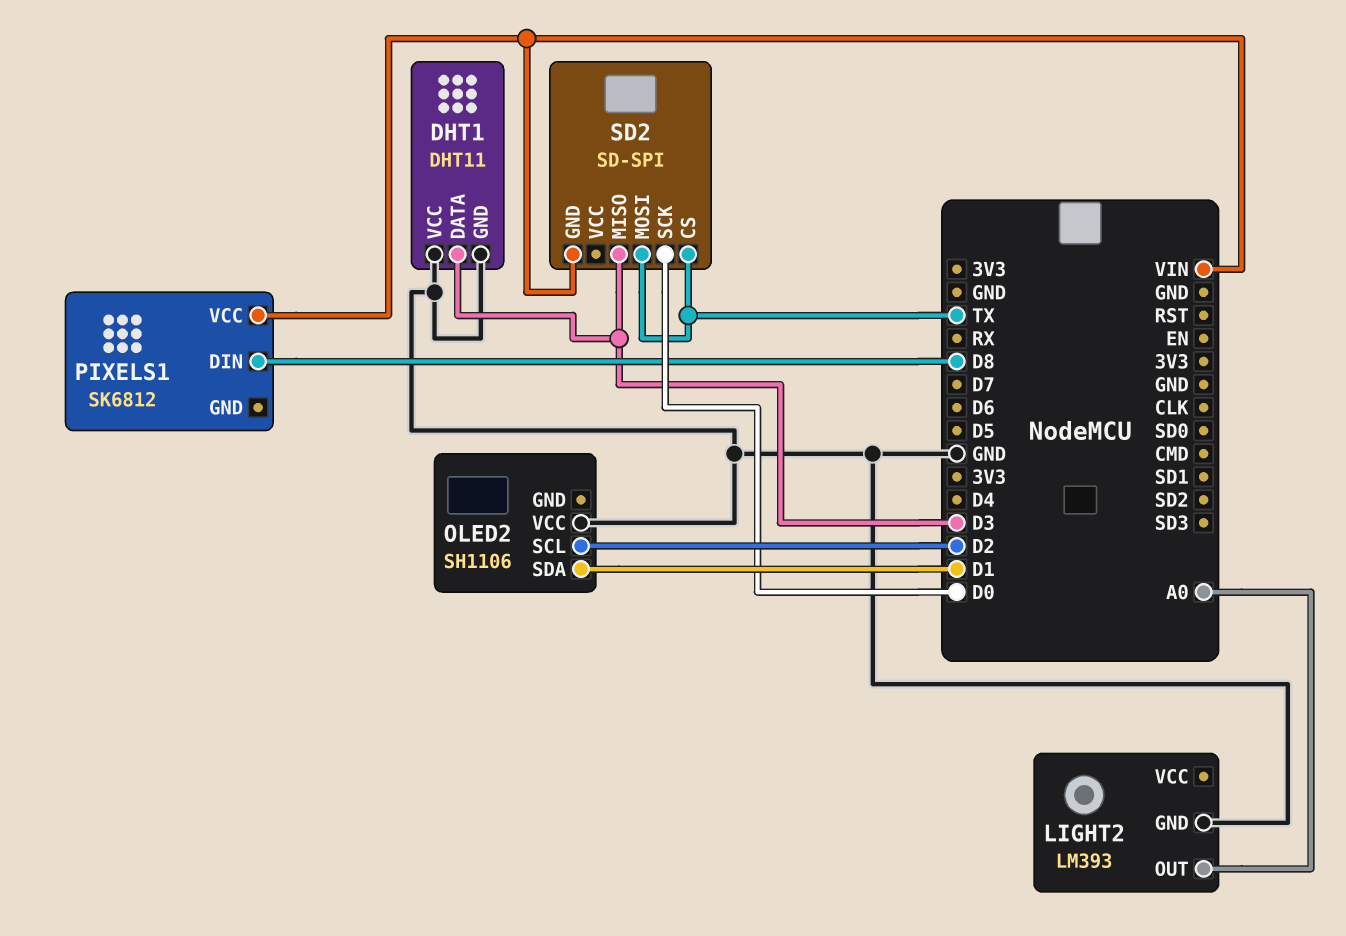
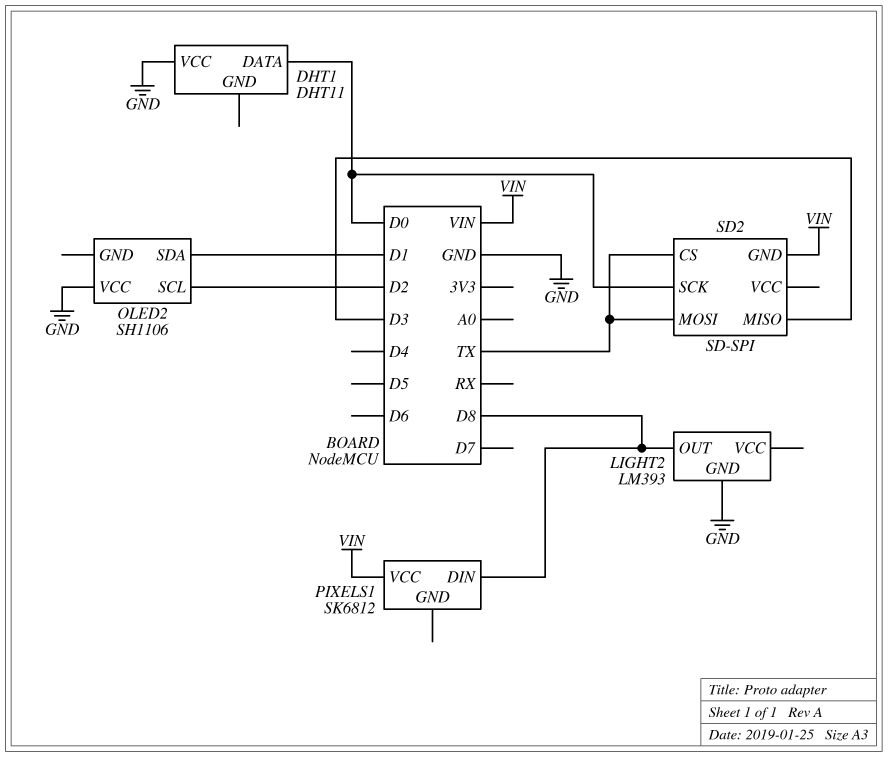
DHT1 pin DATA: D3 -> D0
DHT1 pin GND: GND -> none
LIGHT2 pin OUT: A0 -> D8

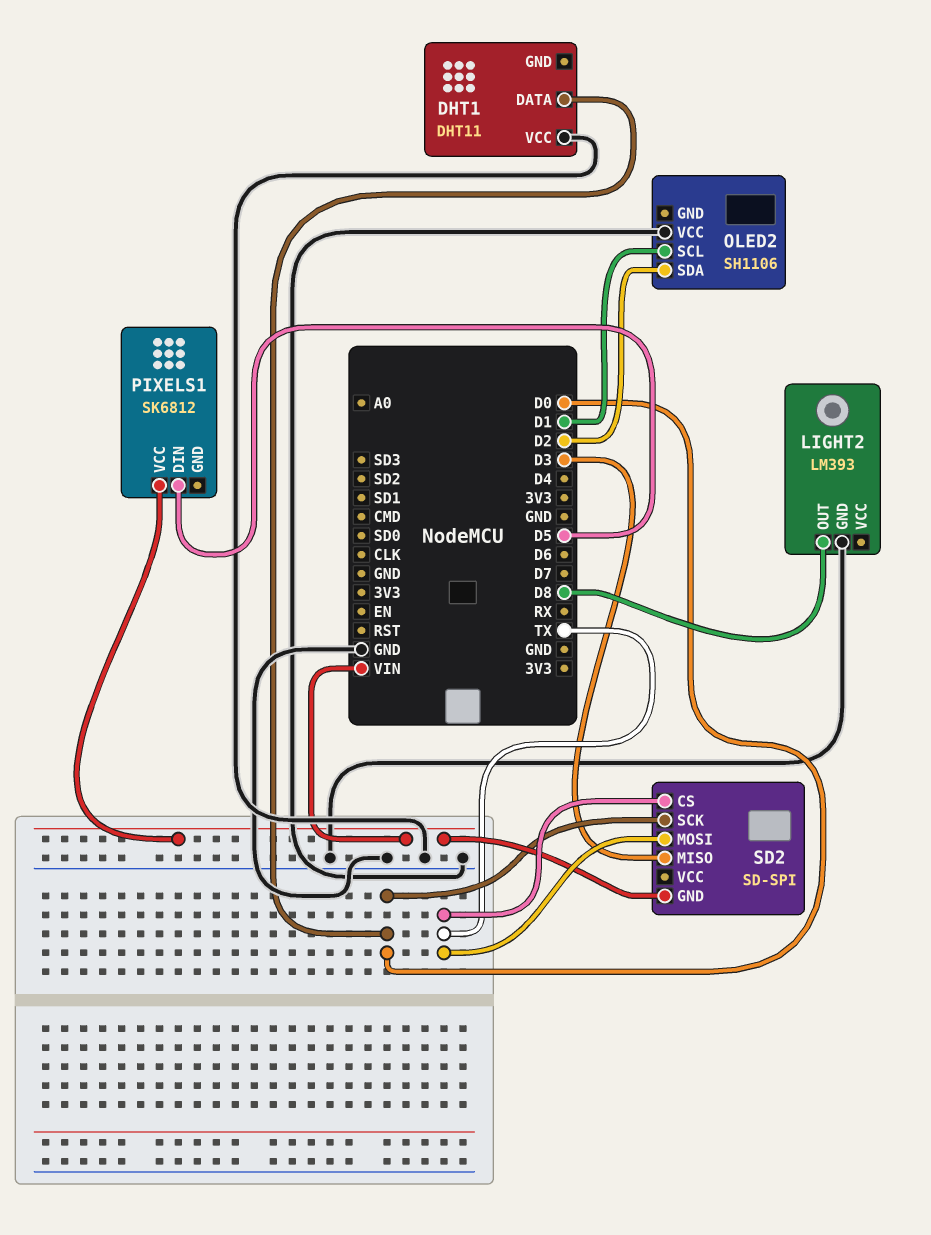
OLED2 pin SCL: D2 -> D1
OLED2 pin SDA: D1 -> D2
PIXELS1 pin DIN: D8 -> D5

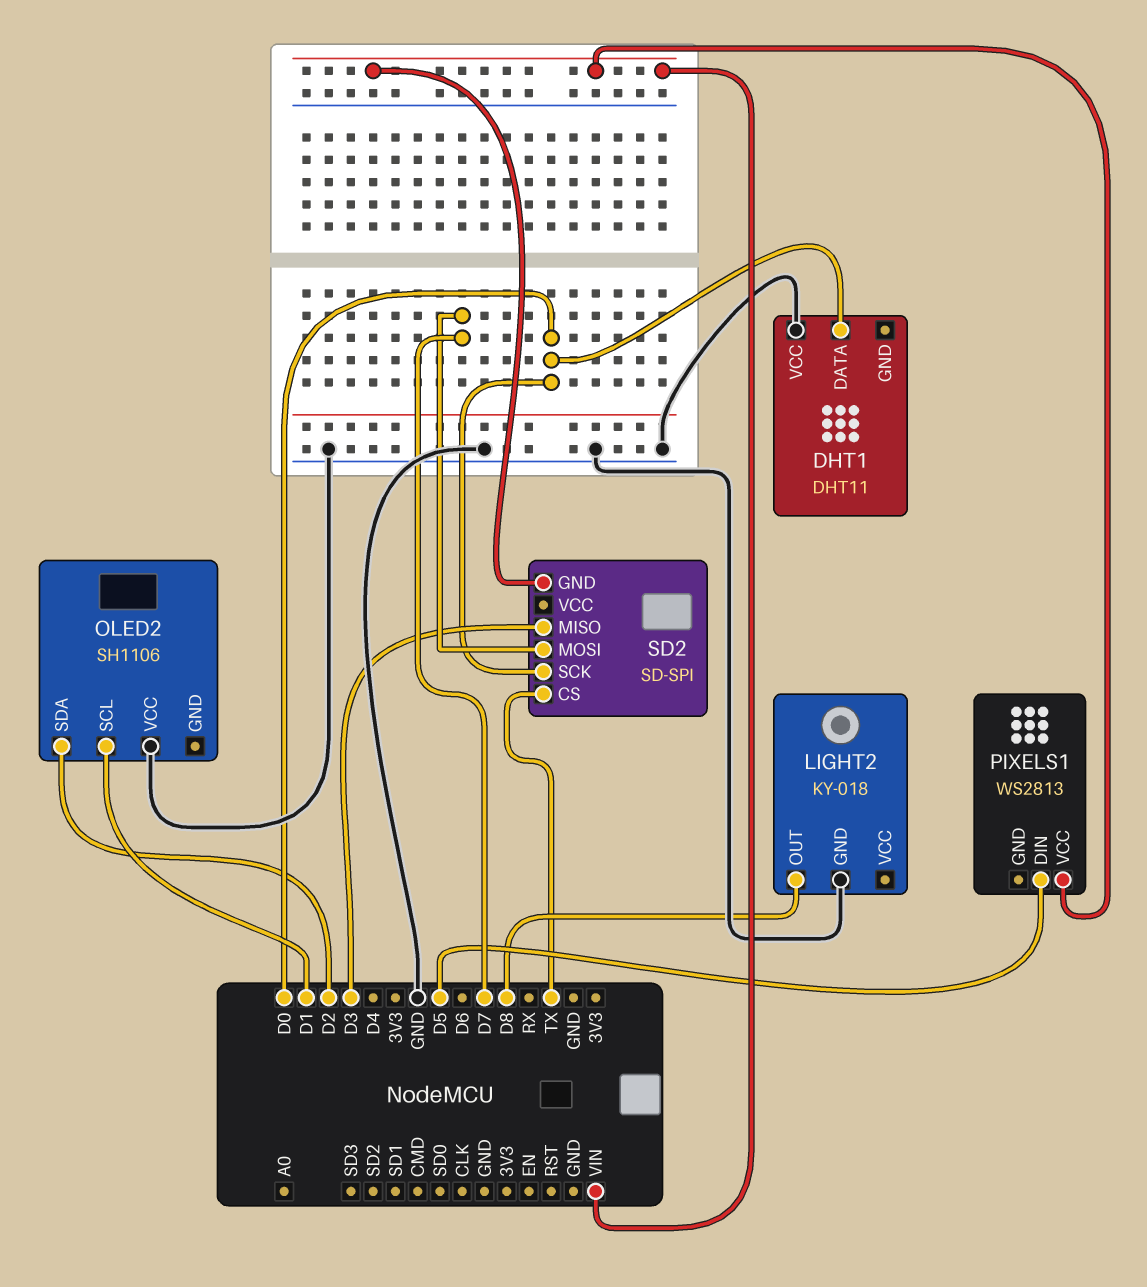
LIGHT2: LM393 -> KY-018
PIXELS1: SK6812 -> WS2813
SD2 pin MOSI: TX -> D7

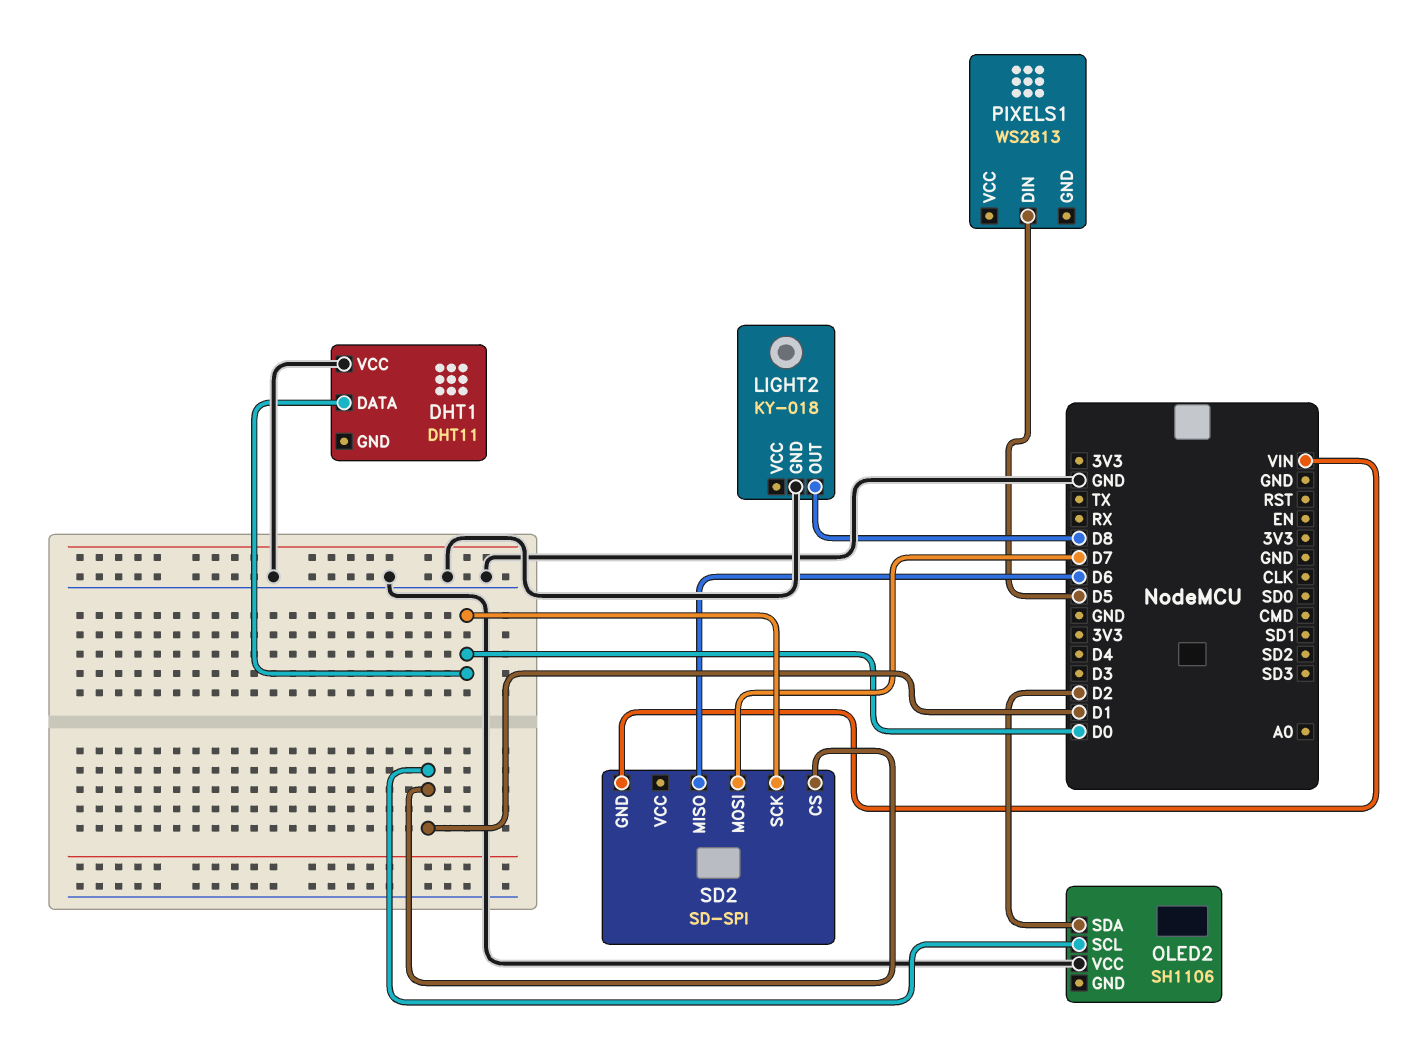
PIXELS1 pin VCC: VIN -> none
SD2 pin CS: TX -> D1
SD2 pin MISO: D3 -> D6

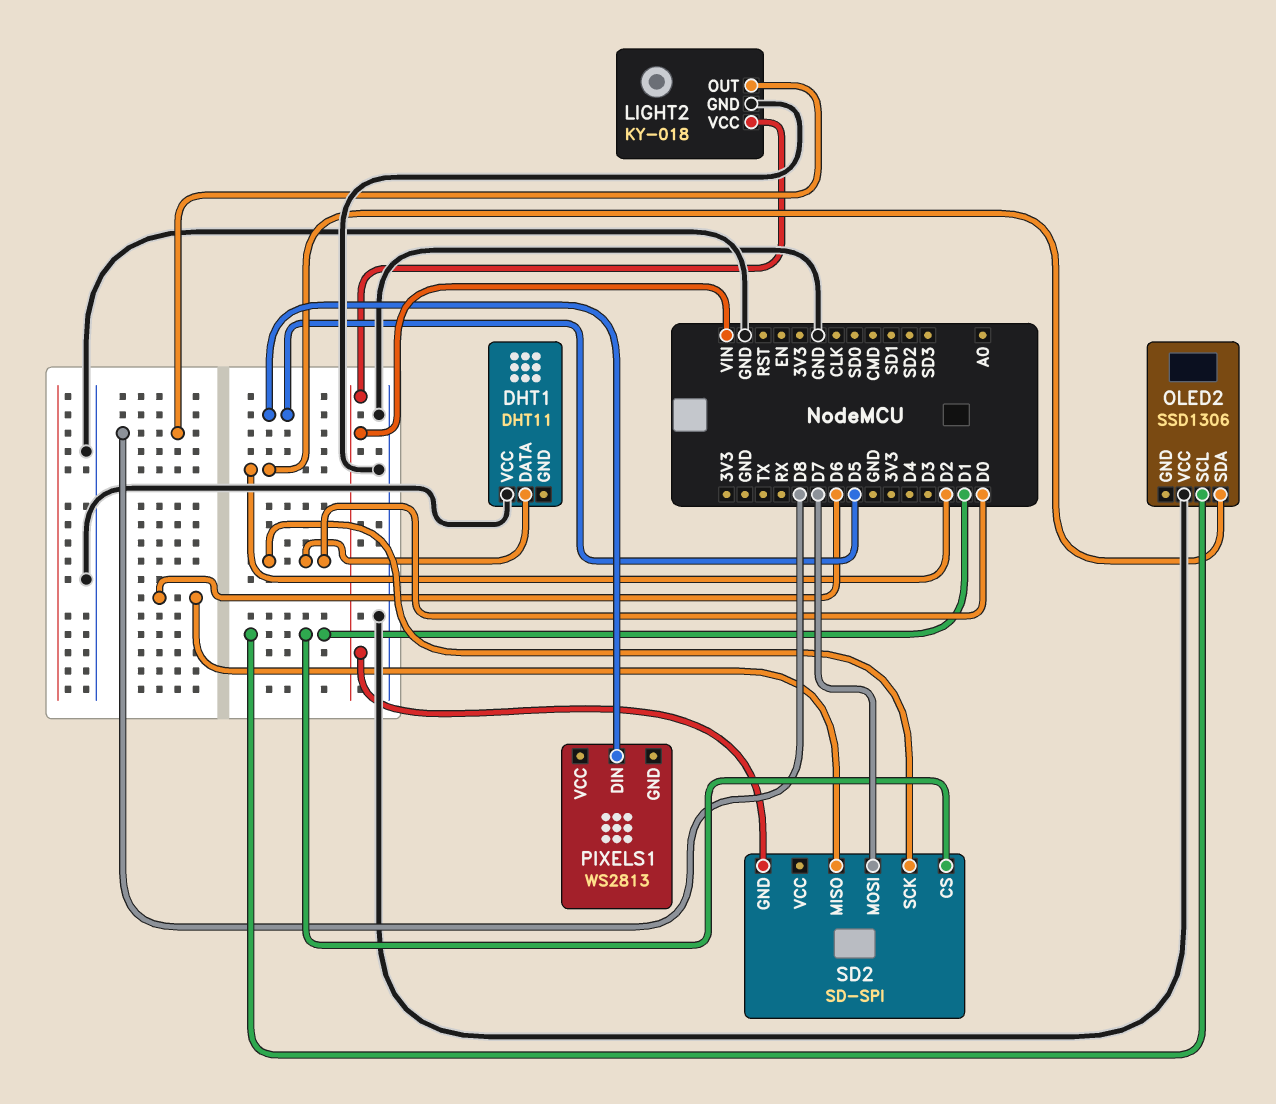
LIGHT2 pin VCC: none -> VIN
OLED2: SH1106 -> SSD1306

